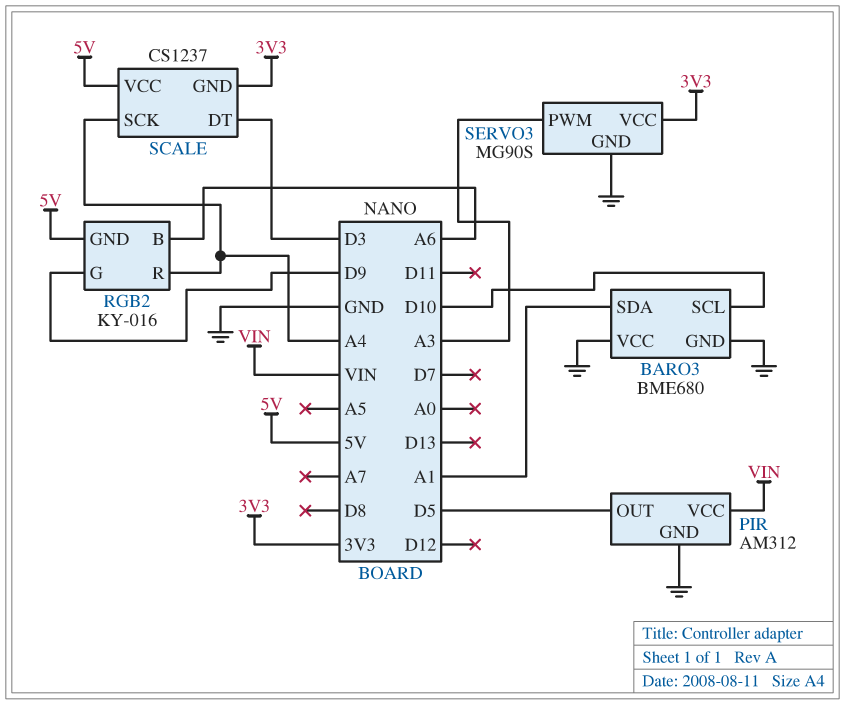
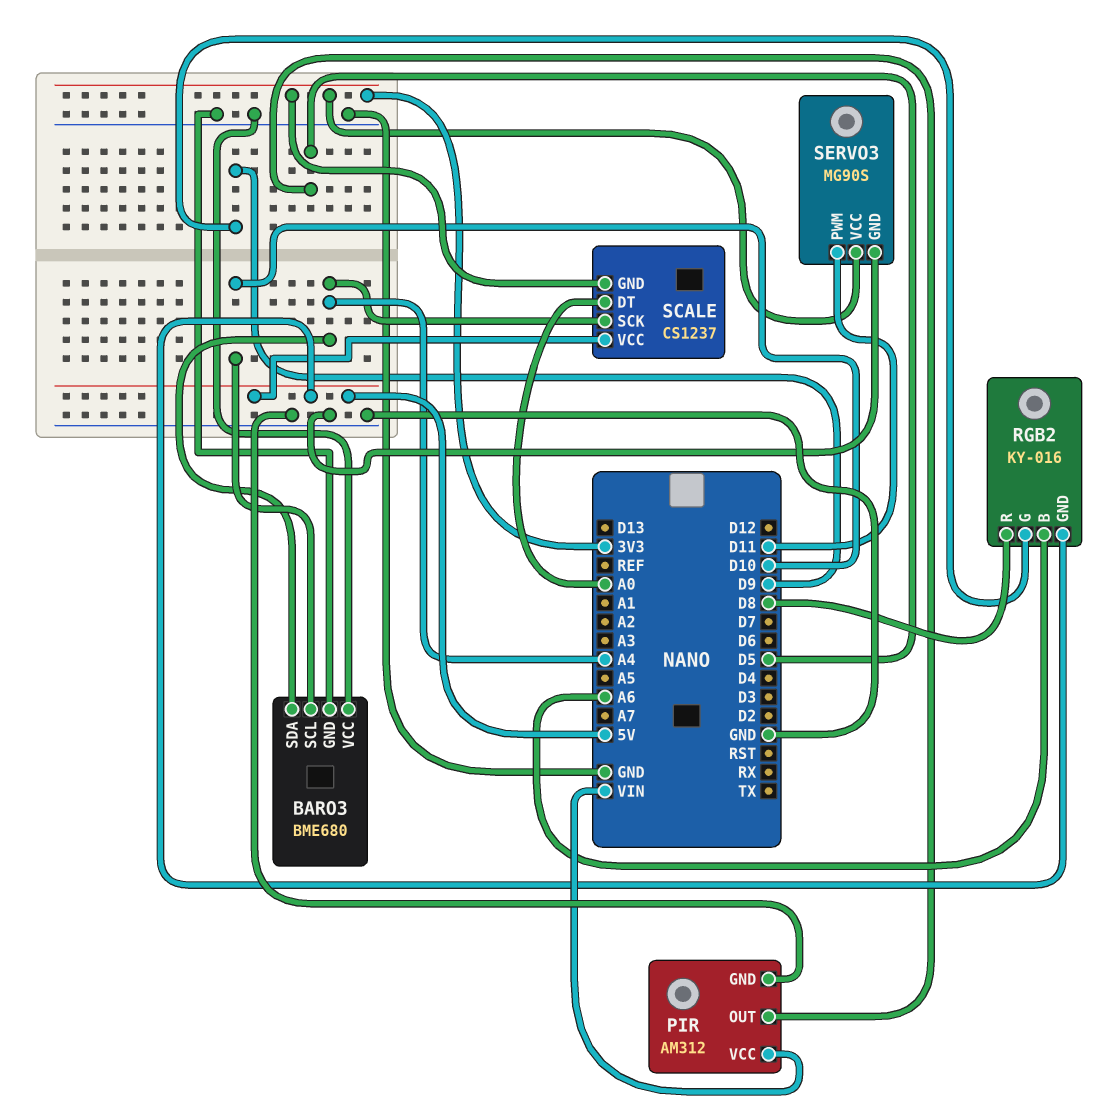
BARO3 pin SDA: A1 -> A4
RGB2 pin R: A4 -> D8
SCALE pin DT: D3 -> A0
SERVO3 pin PWM: A3 -> D11

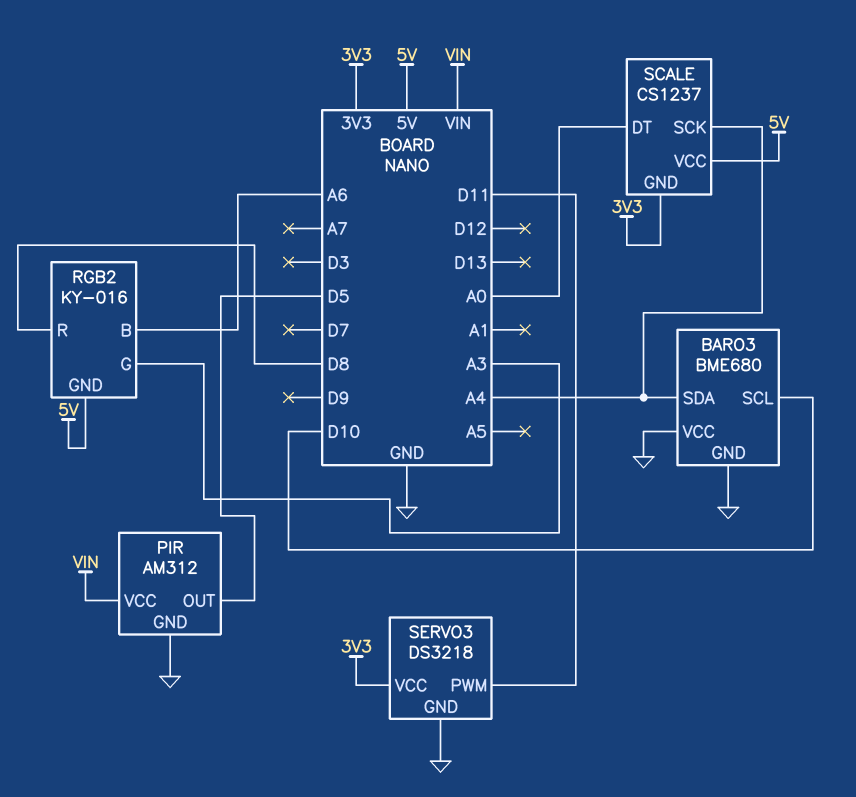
RGB2 pin G: D9 -> A3
SERVO3: MG90S -> DS3218

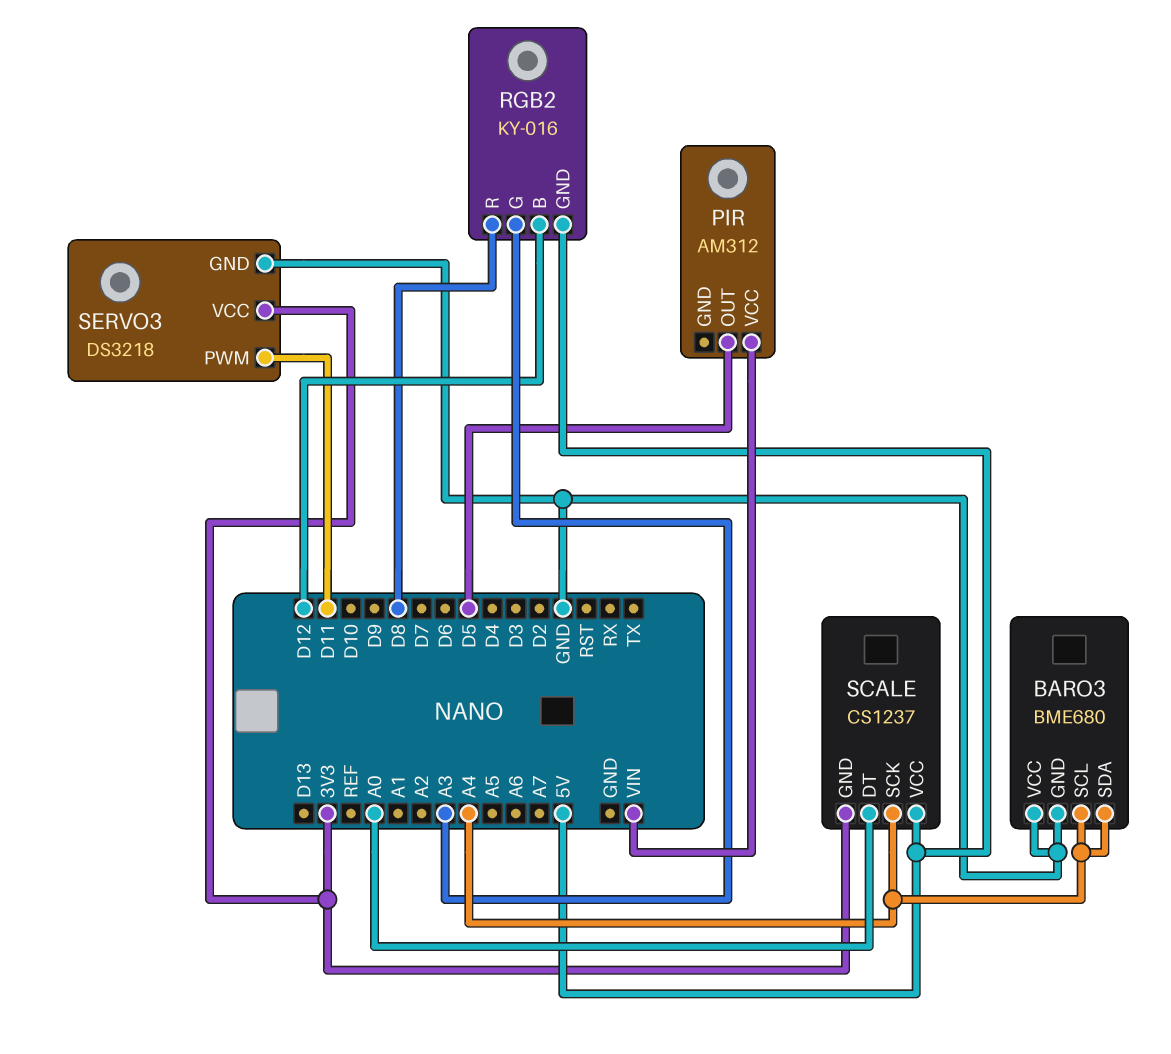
BARO3 pin SCL: D10 -> A4
PIR pin GND: GND -> none
RGB2 pin B: A6 -> D12

